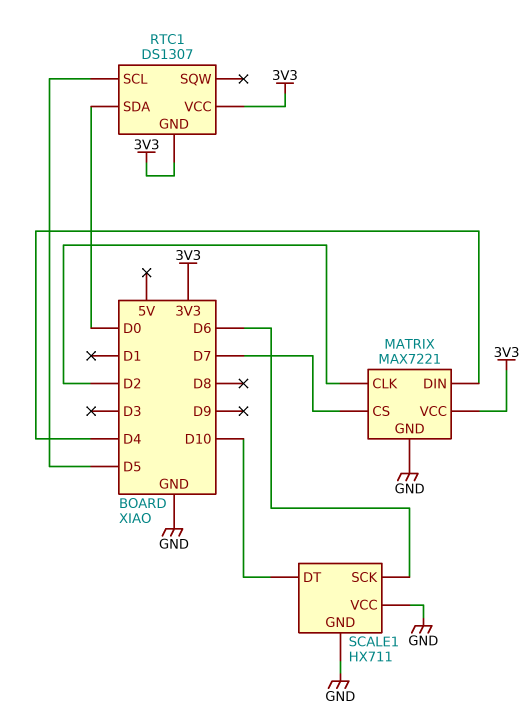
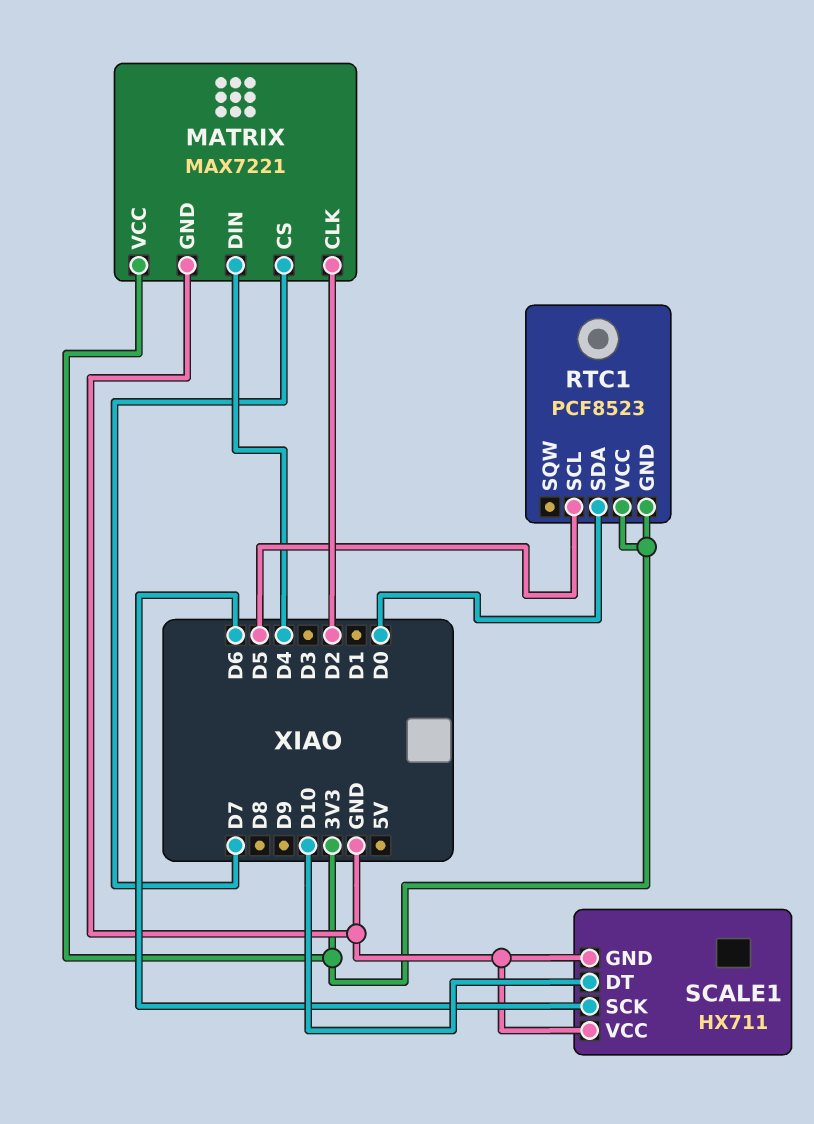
RTC1: DS1307 -> PCF8523

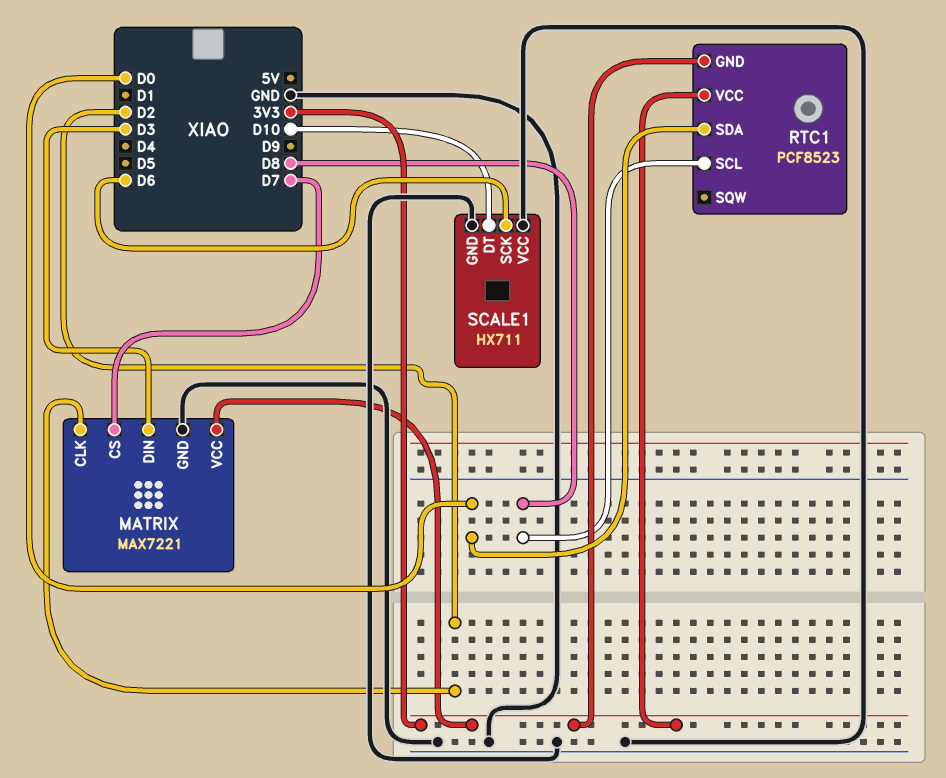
MATRIX pin DIN: D4 -> D3
RTC1 pin SCL: D5 -> D8

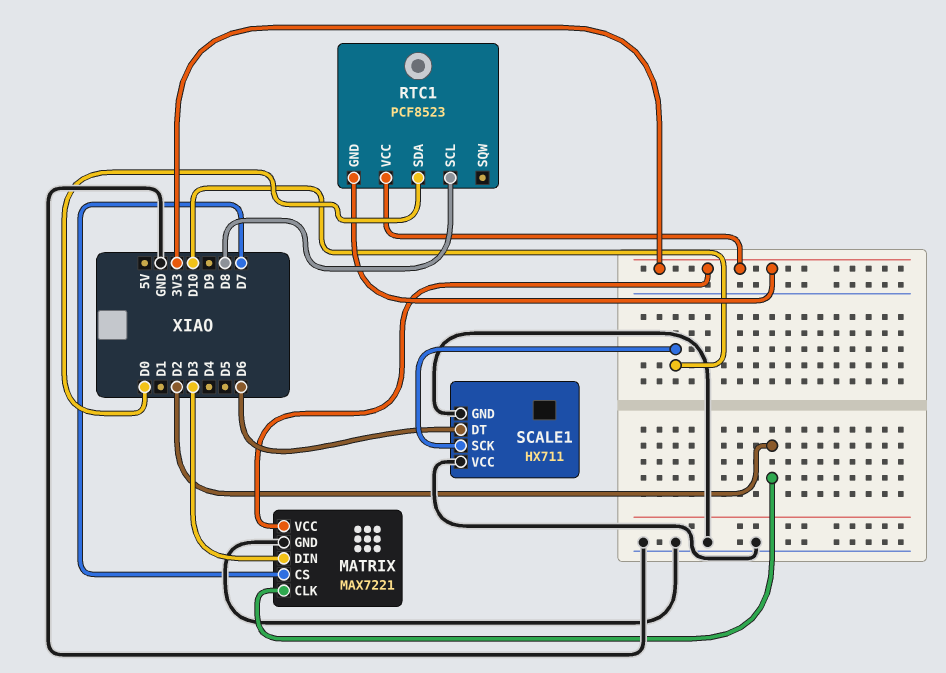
SCALE1 pin DT: D10 -> D6
SCALE1 pin SCK: D6 -> D10

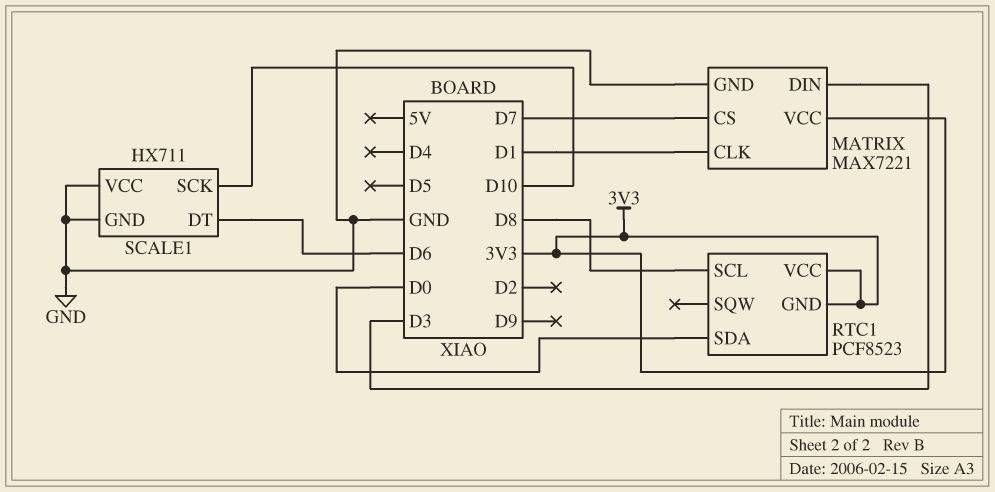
MATRIX pin CLK: D2 -> D1

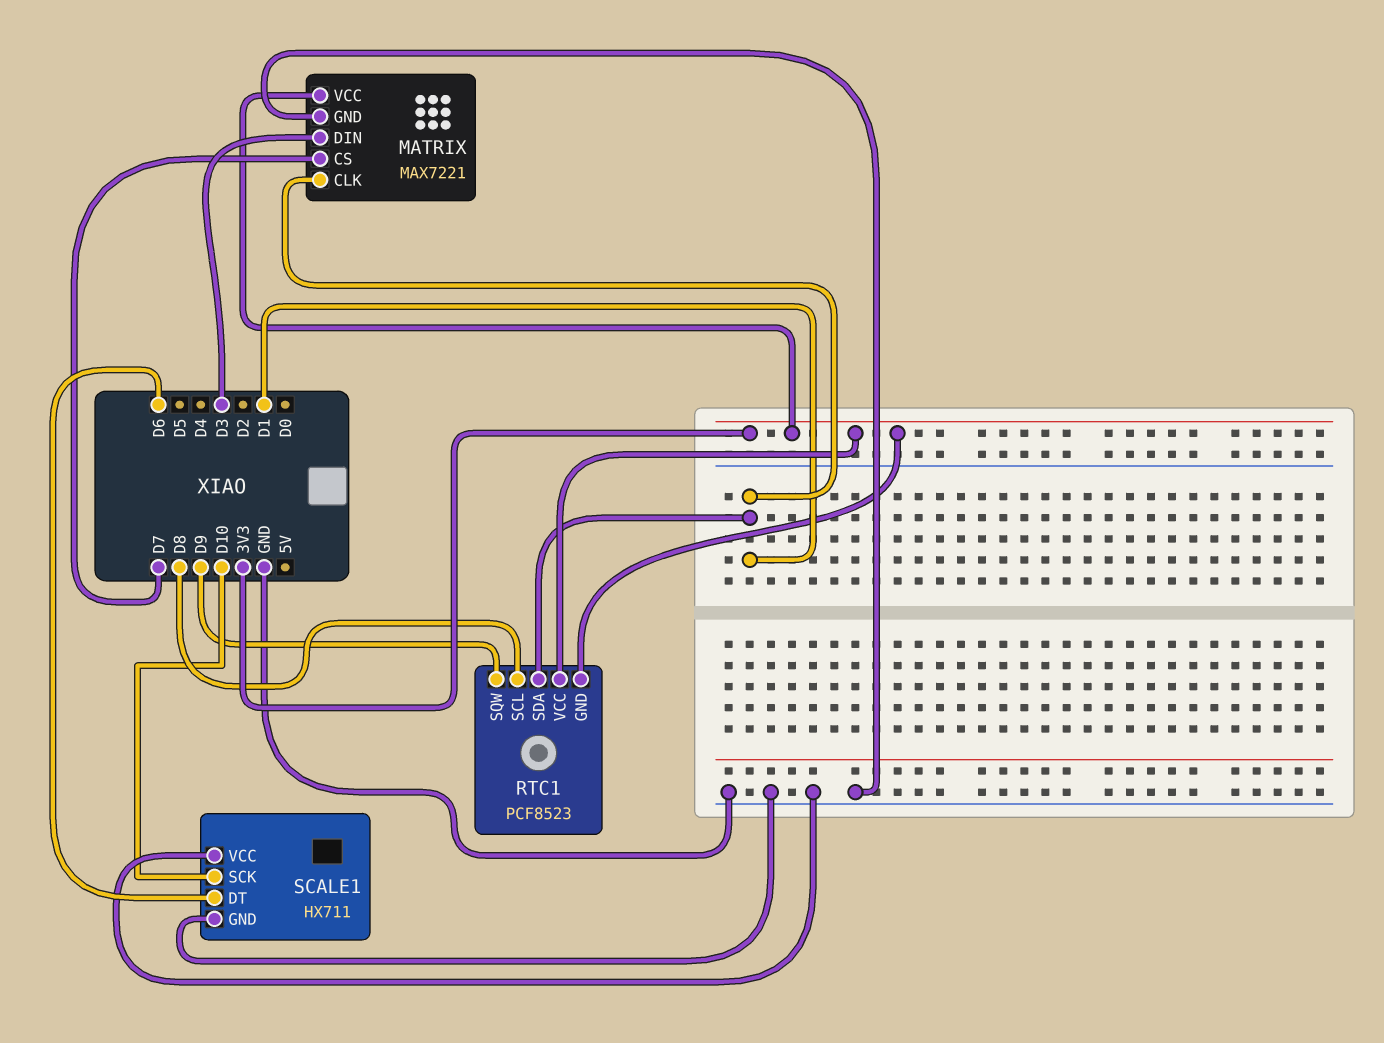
RTC1 pin SDA: D0 -> D1
RTC1 pin SQW: none -> D9

